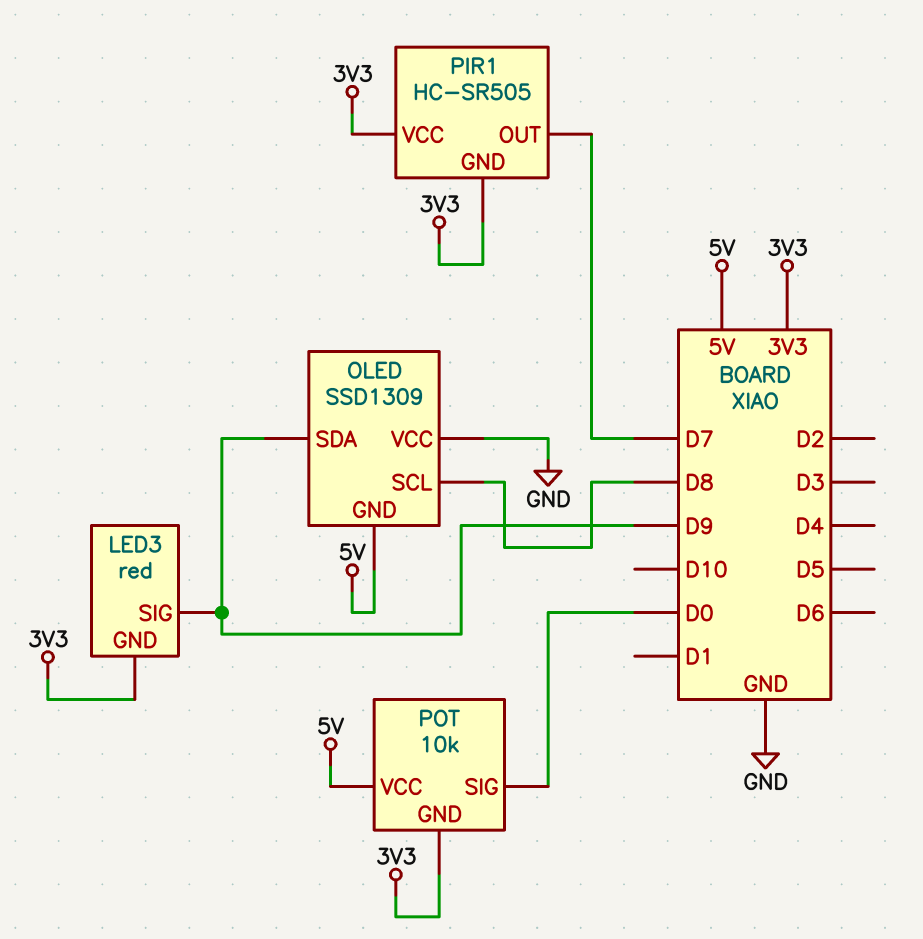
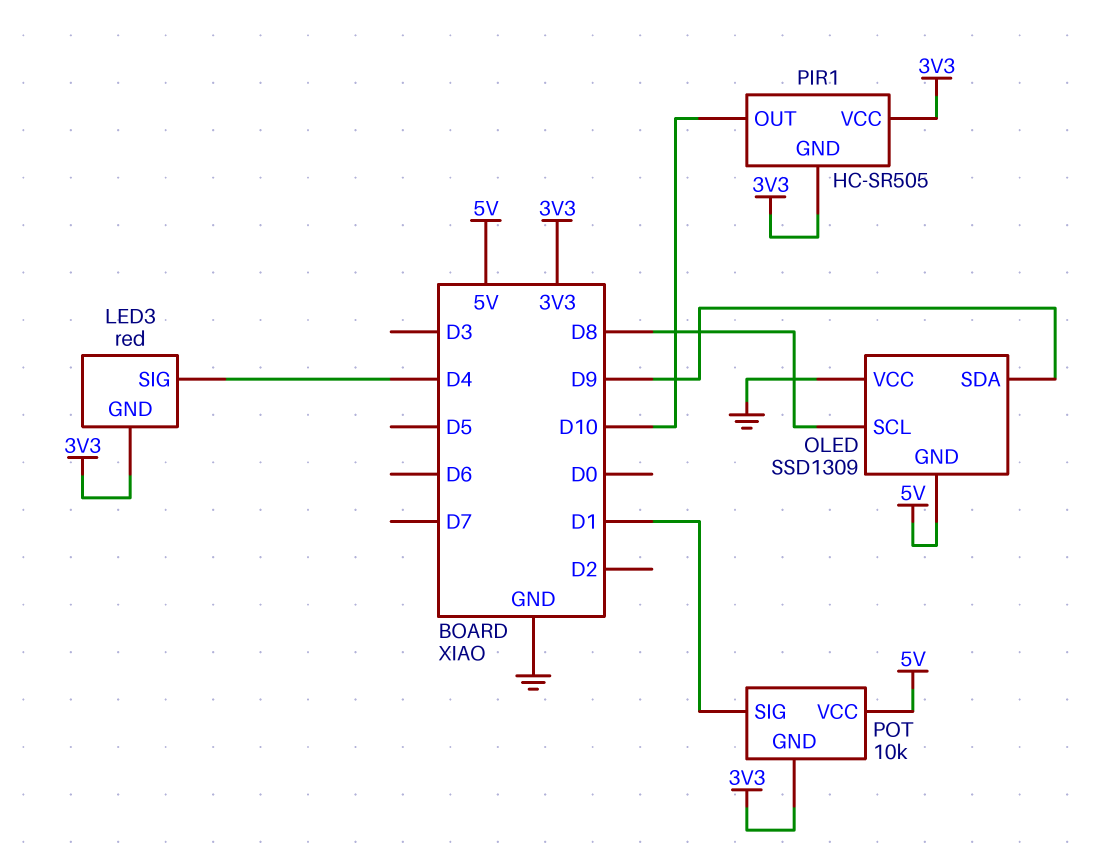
LED3 pin SIG: D9 -> D4
PIR1 pin OUT: D7 -> D10
POT pin SIG: D0 -> D1

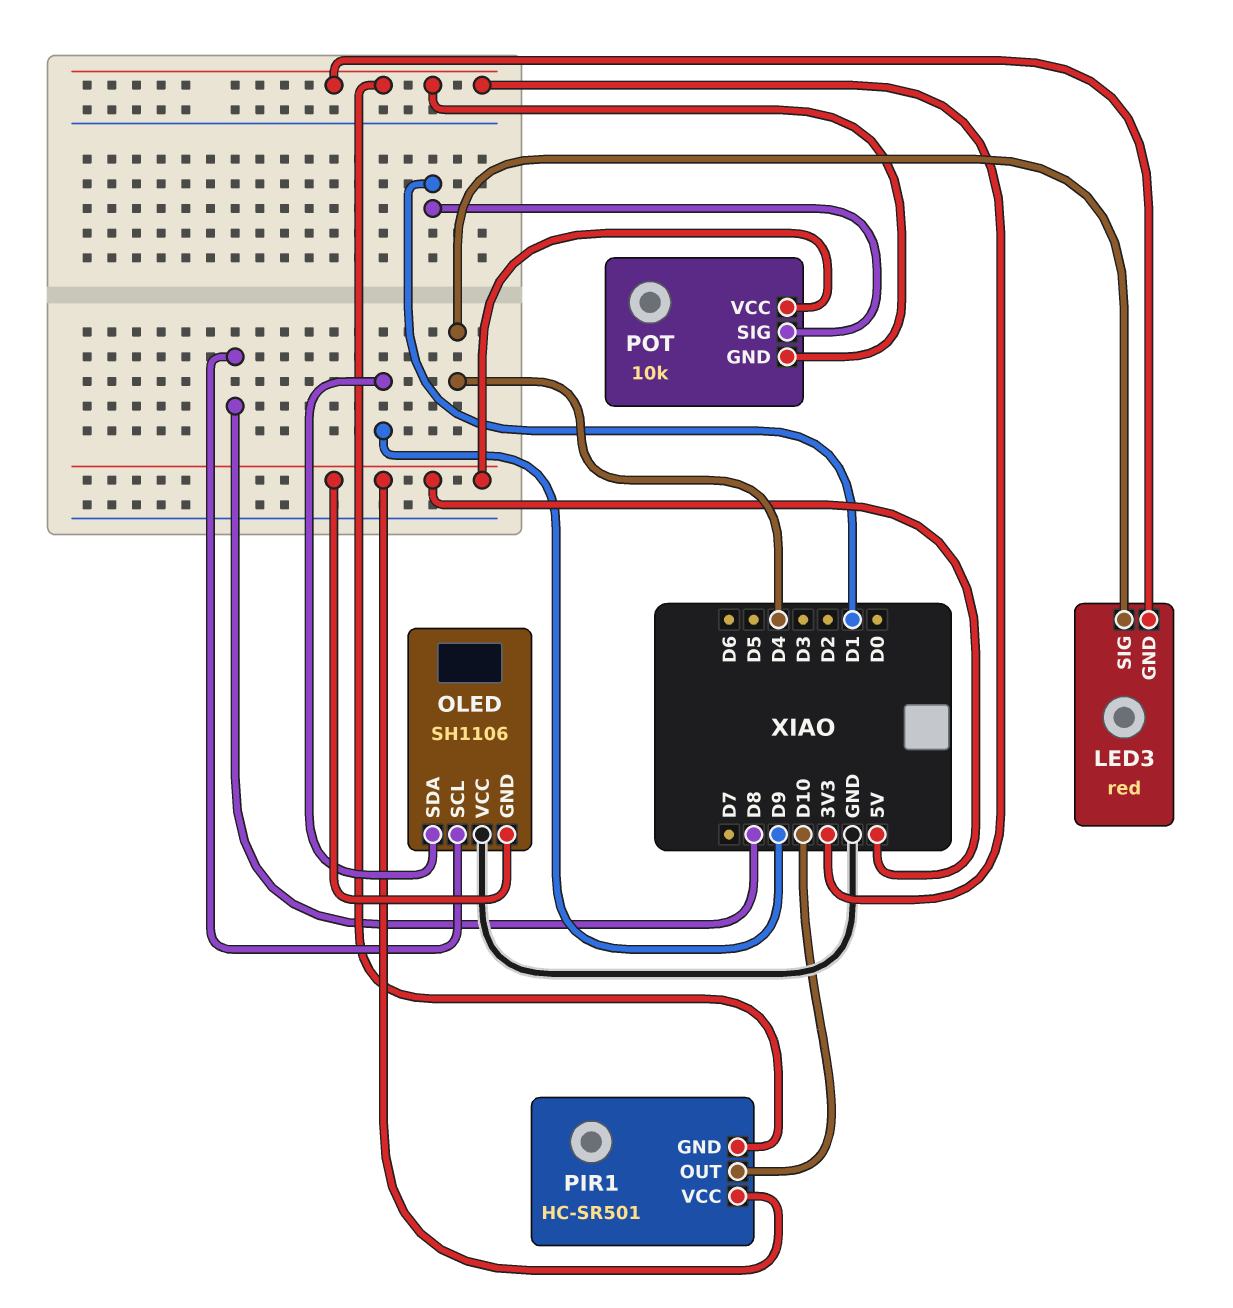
OLED: SSD1309 -> SH1106
PIR1: HC-SR505 -> HC-SR501
PIR1 pin VCC: 3V3 -> 5V

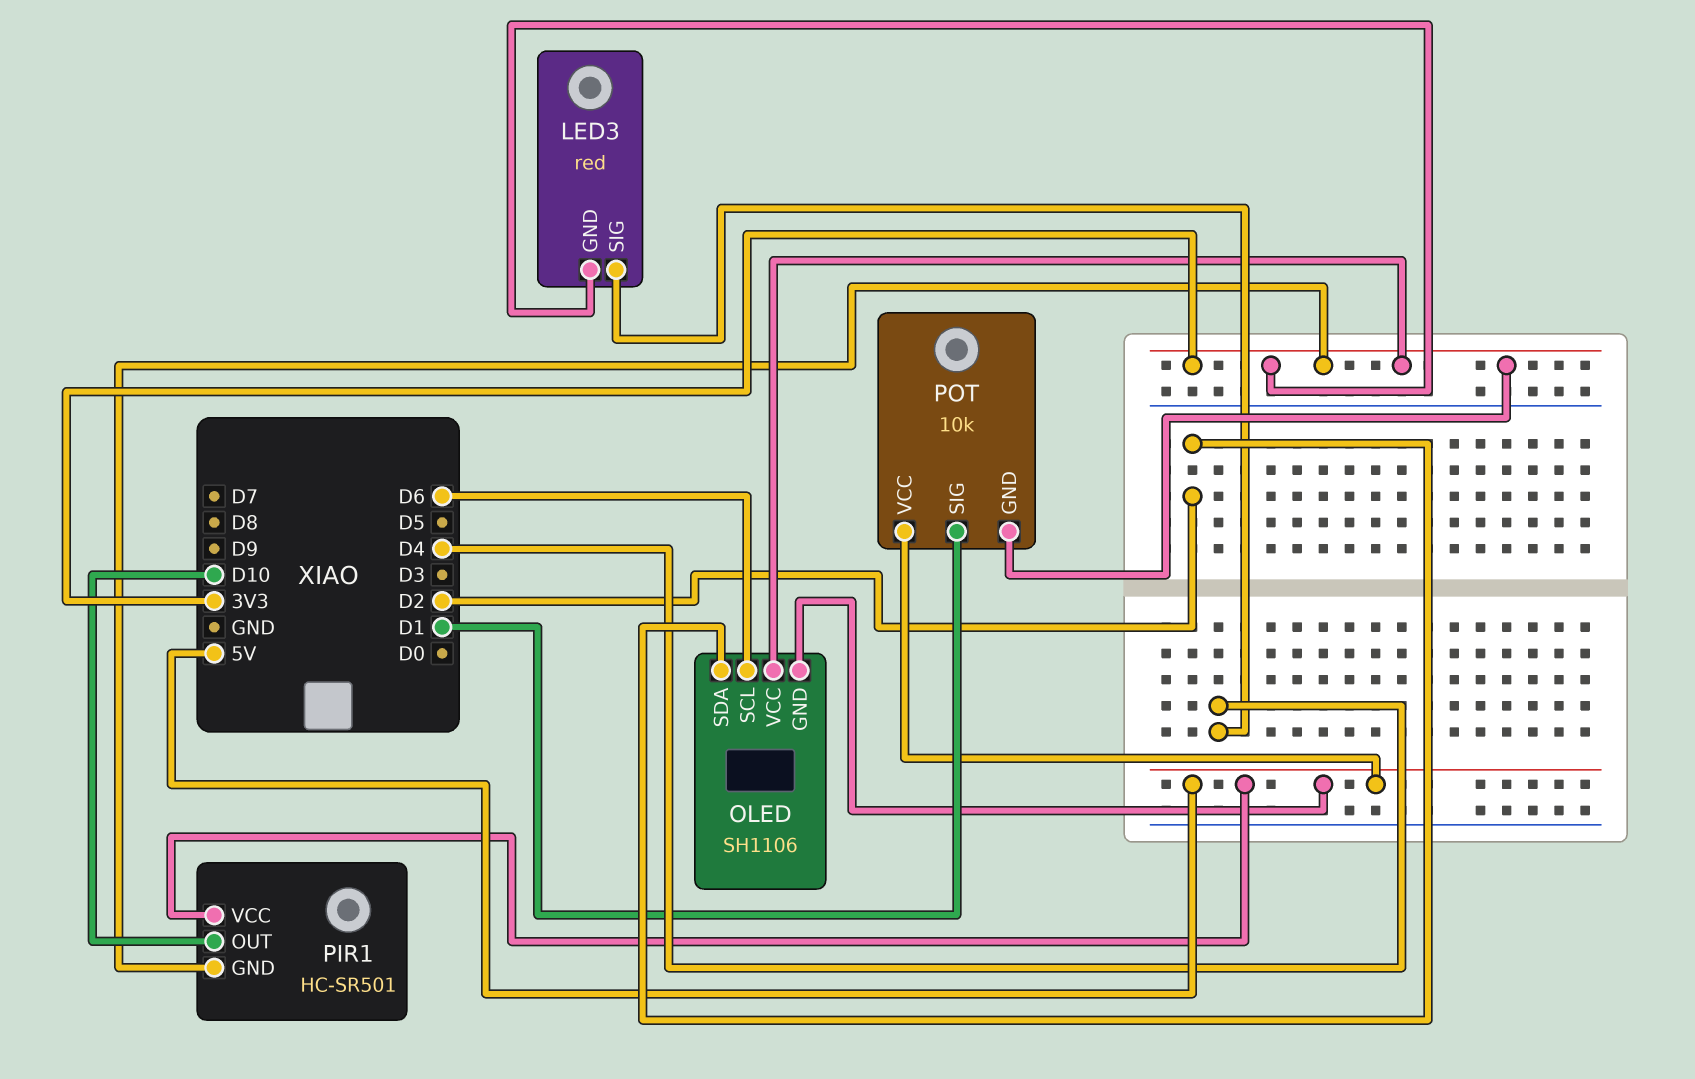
OLED pin SCL: D8 -> D6
OLED pin SDA: D9 -> D2
OLED pin VCC: GND -> 3V3

